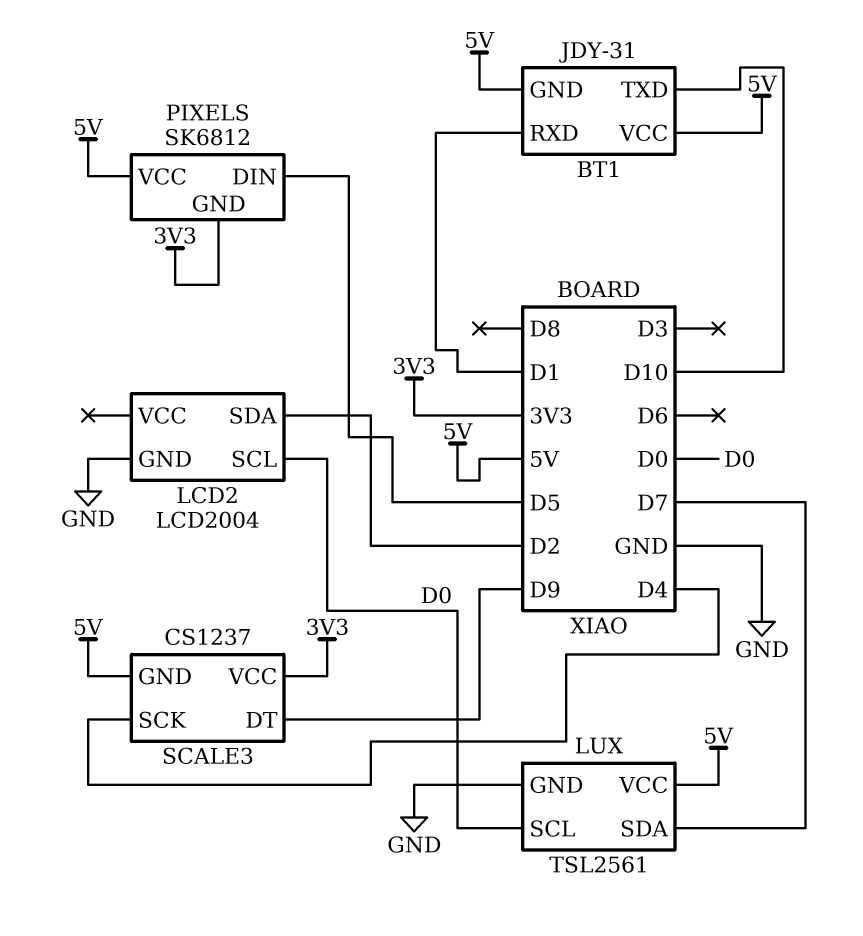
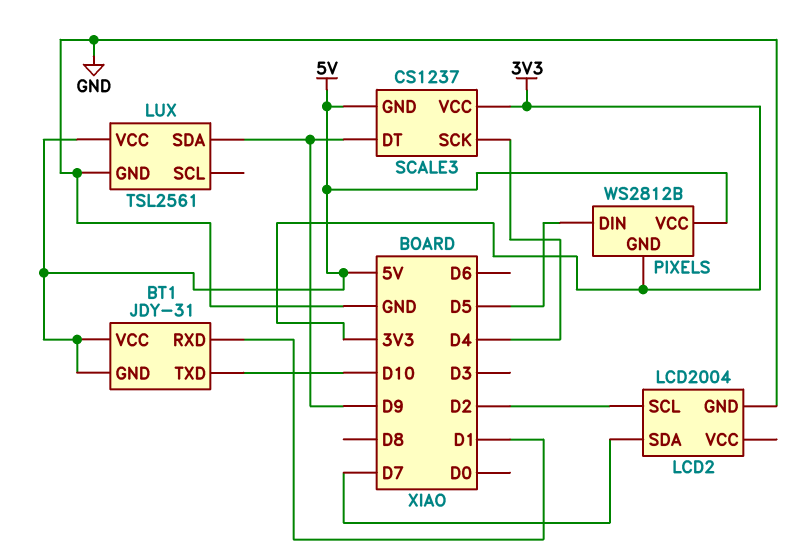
LCD2 pin SCL: D0 -> D2
LCD2 pin SDA: D2 -> D7
LUX pin SCL: D0 -> none
LUX pin SDA: D7 -> D9
PIXELS: SK6812 -> WS2812B

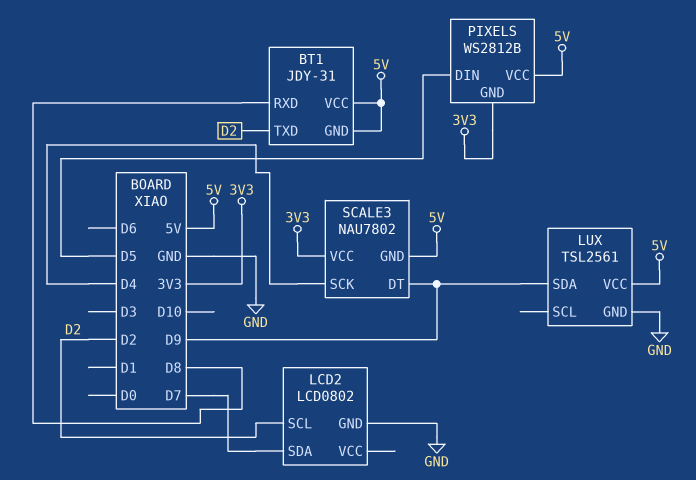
BT1 pin RXD: D1 -> D8
BT1 pin TXD: D10 -> D2
LCD2: LCD2004 -> LCD0802
SCALE3: CS1237 -> NAU7802

